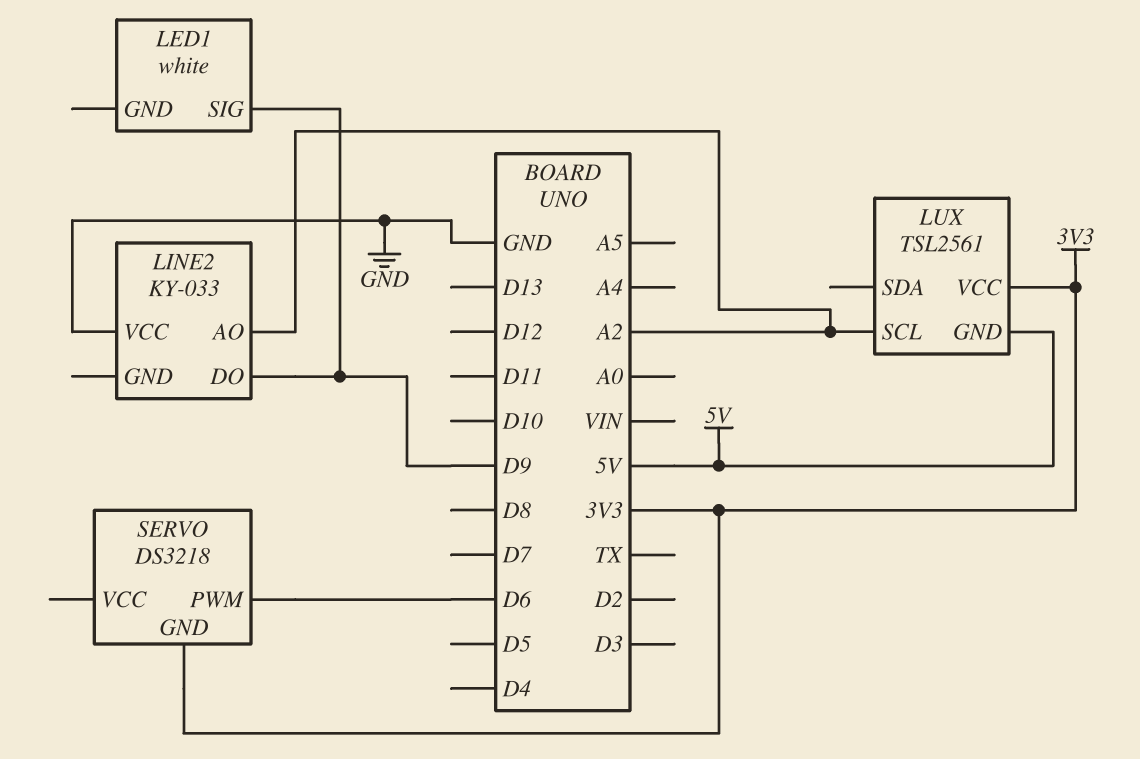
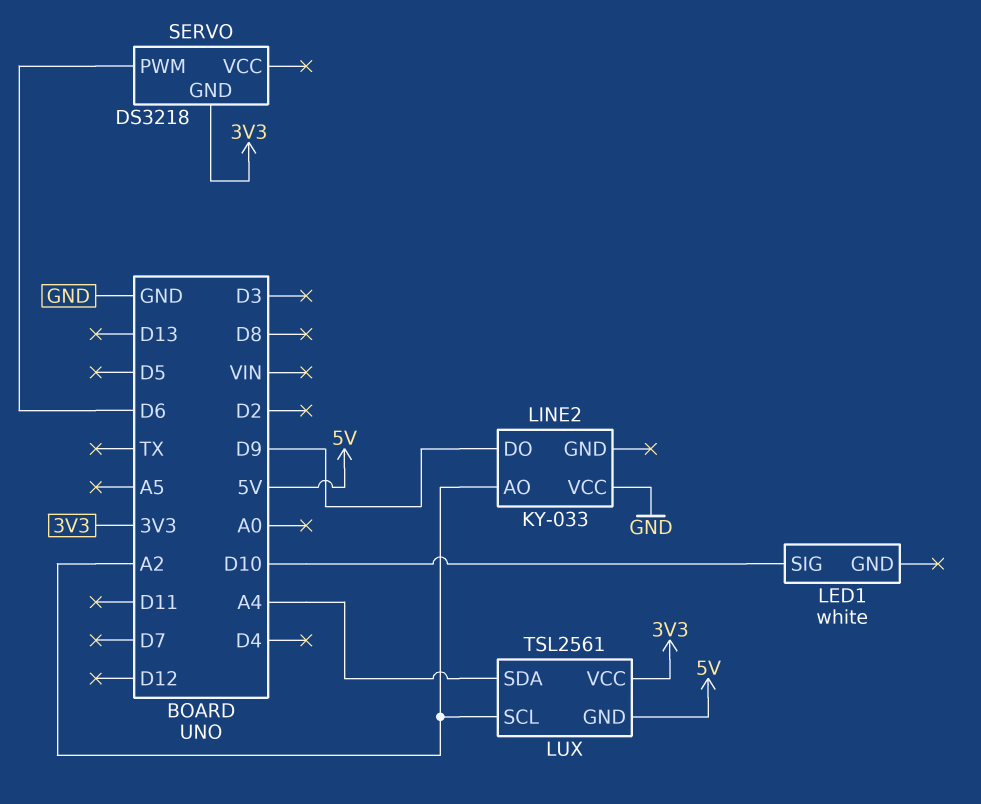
LED1 pin SIG: D9 -> D10
LUX pin SDA: none -> A4

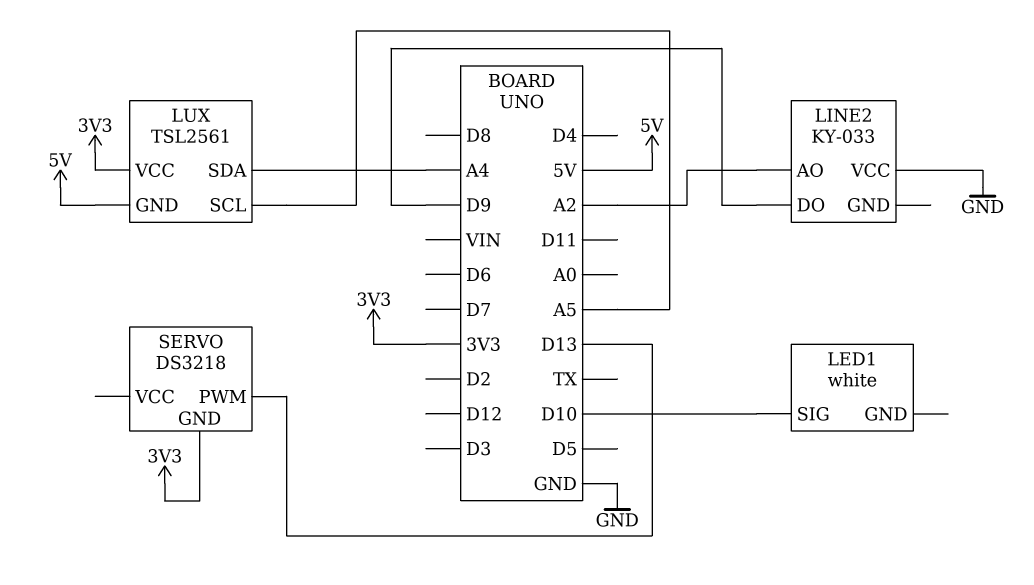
LUX pin SCL: A2 -> A5
SERVO pin PWM: D6 -> D13

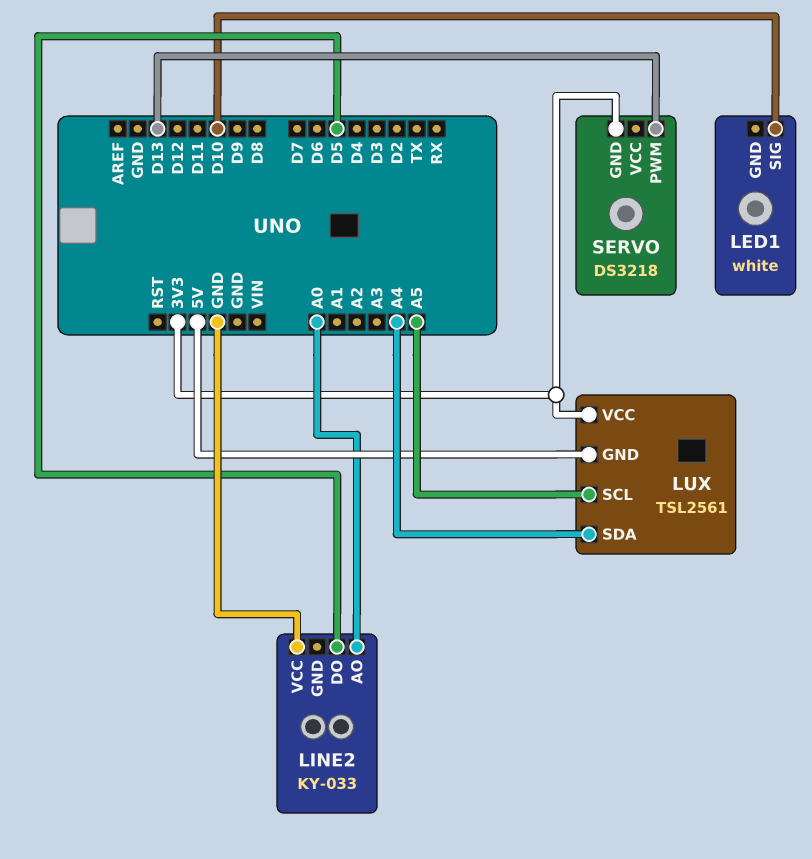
LINE2 pin AO: A2 -> A0
LINE2 pin DO: D9 -> D5

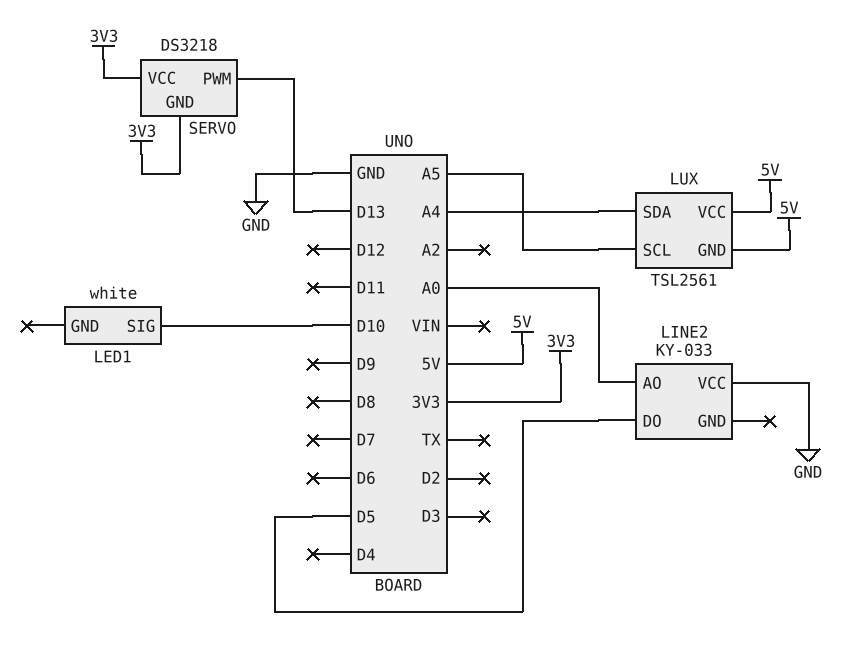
LUX pin VCC: 3V3 -> 5V
SERVO pin VCC: none -> 3V3

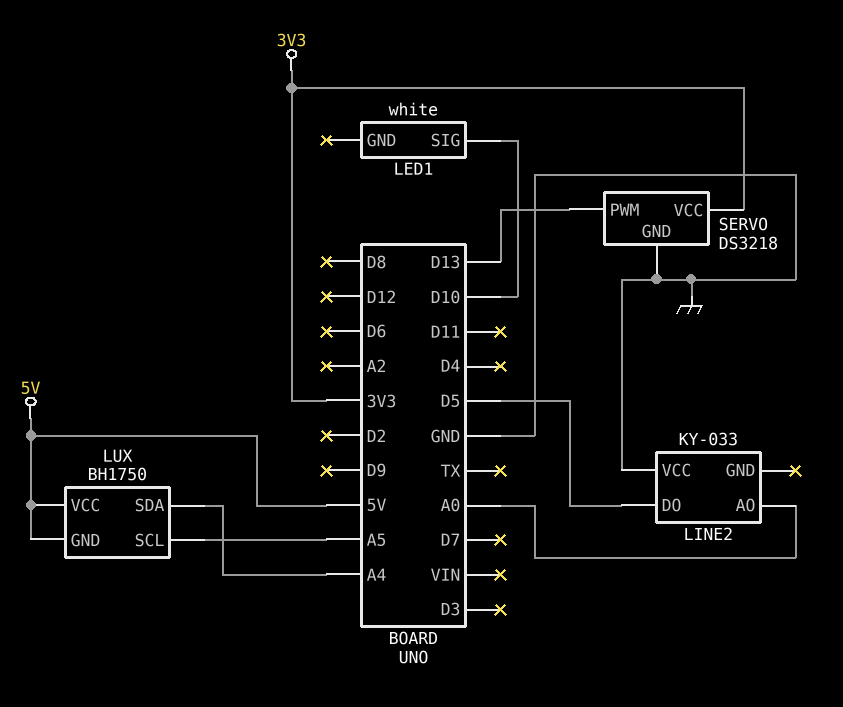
LUX: TSL2561 -> BH1750
SERVO pin GND: 3V3 -> GND

